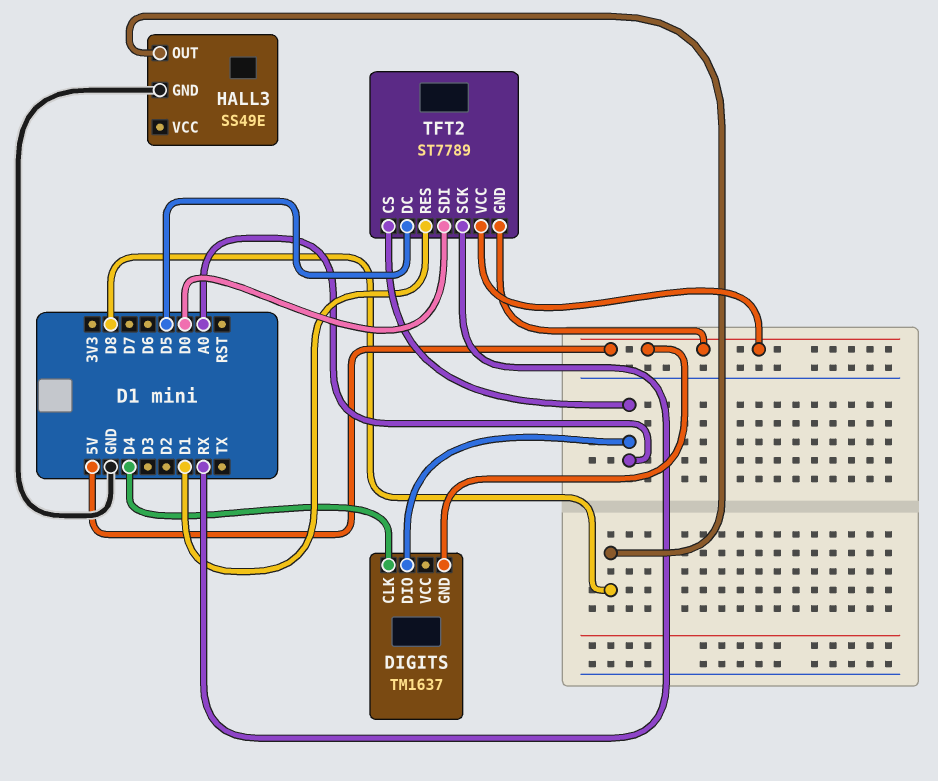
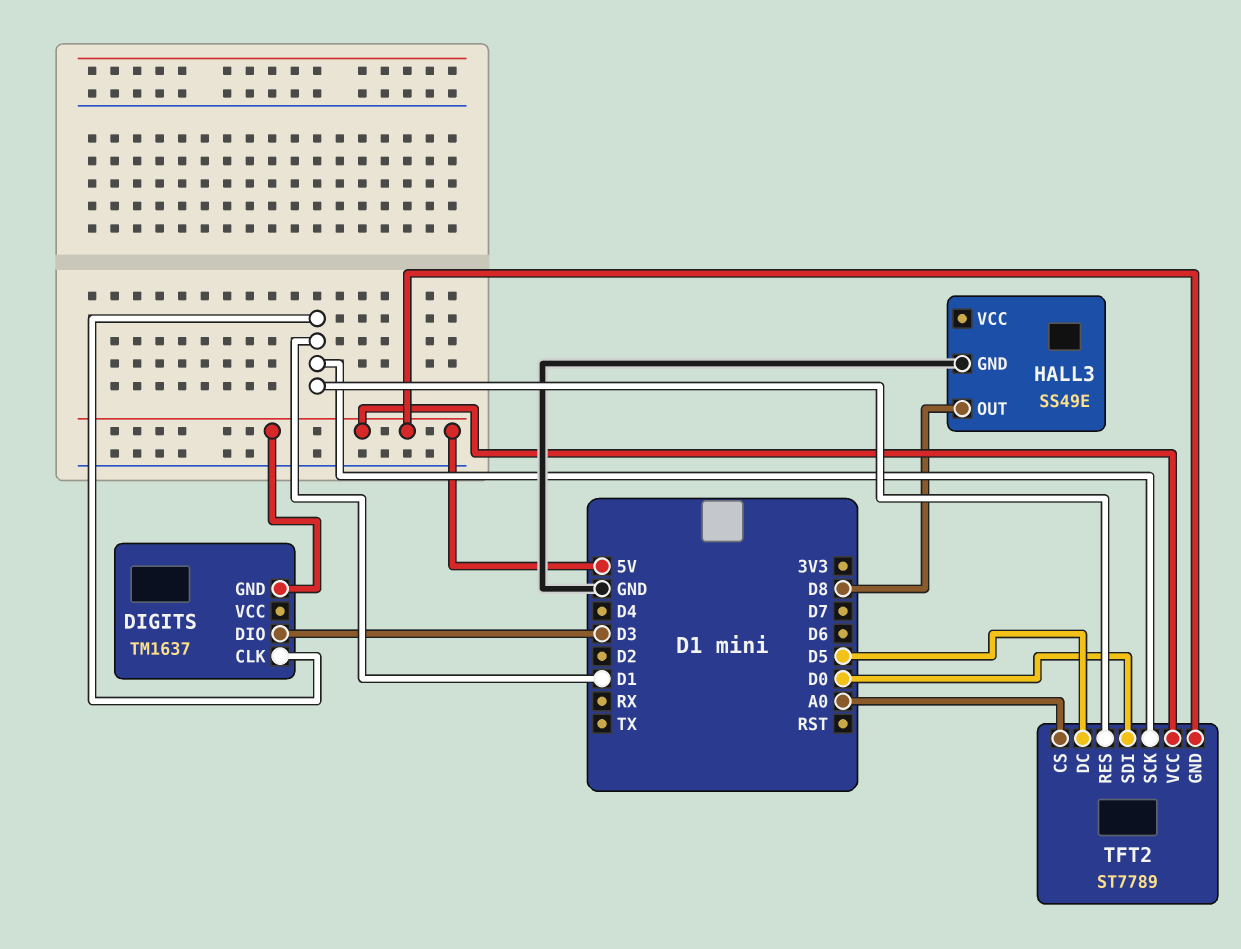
DIGITS pin CLK: D4 -> D1
DIGITS pin DIO: A0 -> D3
TFT2 pin SCK: RX -> D1

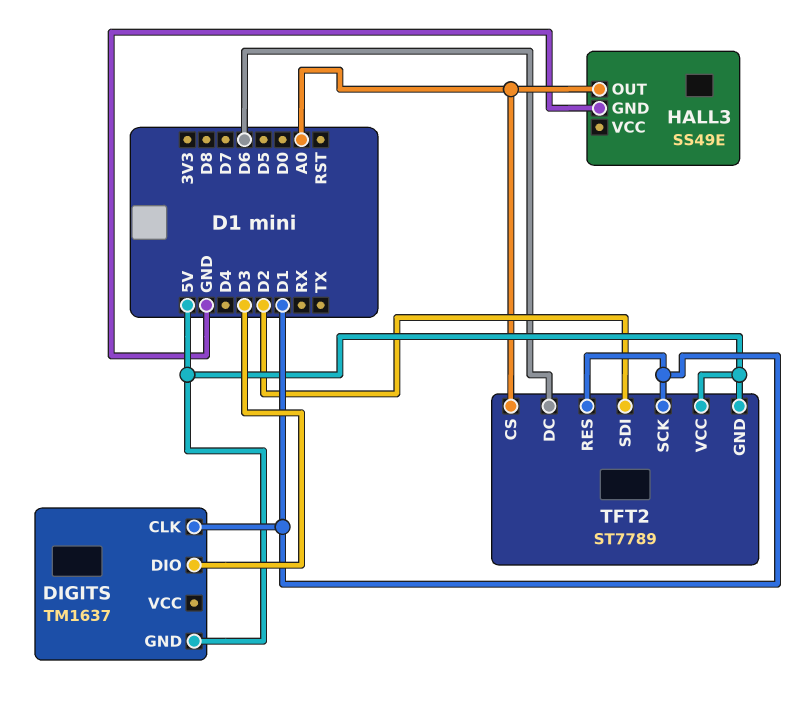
HALL3 pin OUT: D8 -> A0
TFT2 pin DC: D5 -> D6
TFT2 pin SDI: D0 -> D2

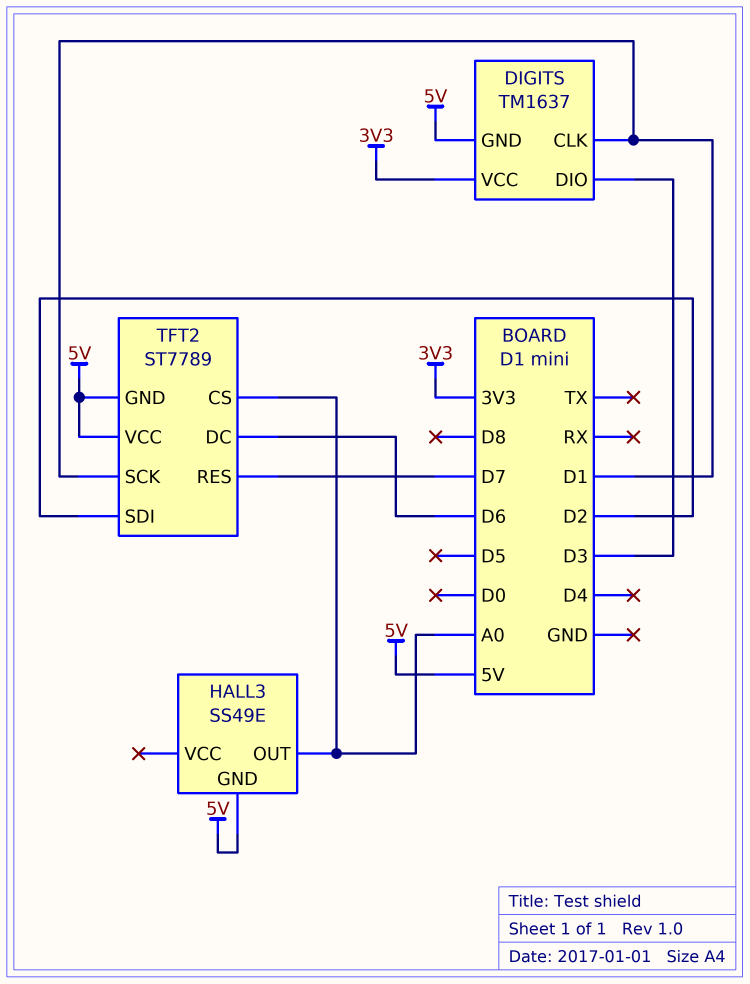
DIGITS pin VCC: none -> 3V3
HALL3 pin GND: GND -> 5V
TFT2 pin RES: D1 -> D7

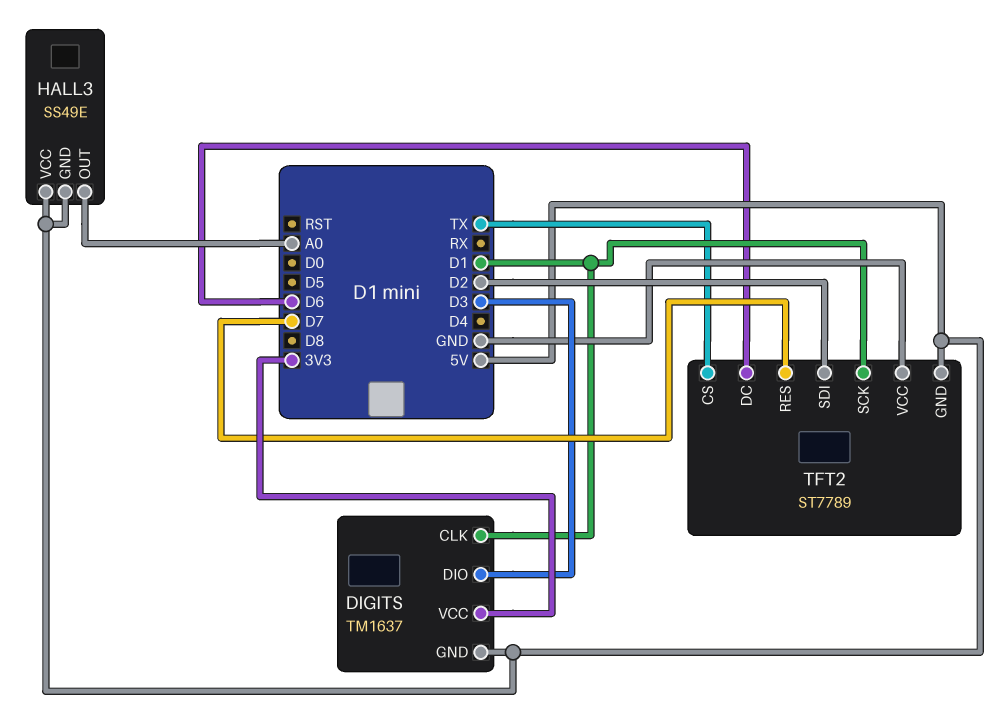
HALL3 pin VCC: none -> 5V
TFT2 pin CS: A0 -> TX
TFT2 pin VCC: 5V -> GND

